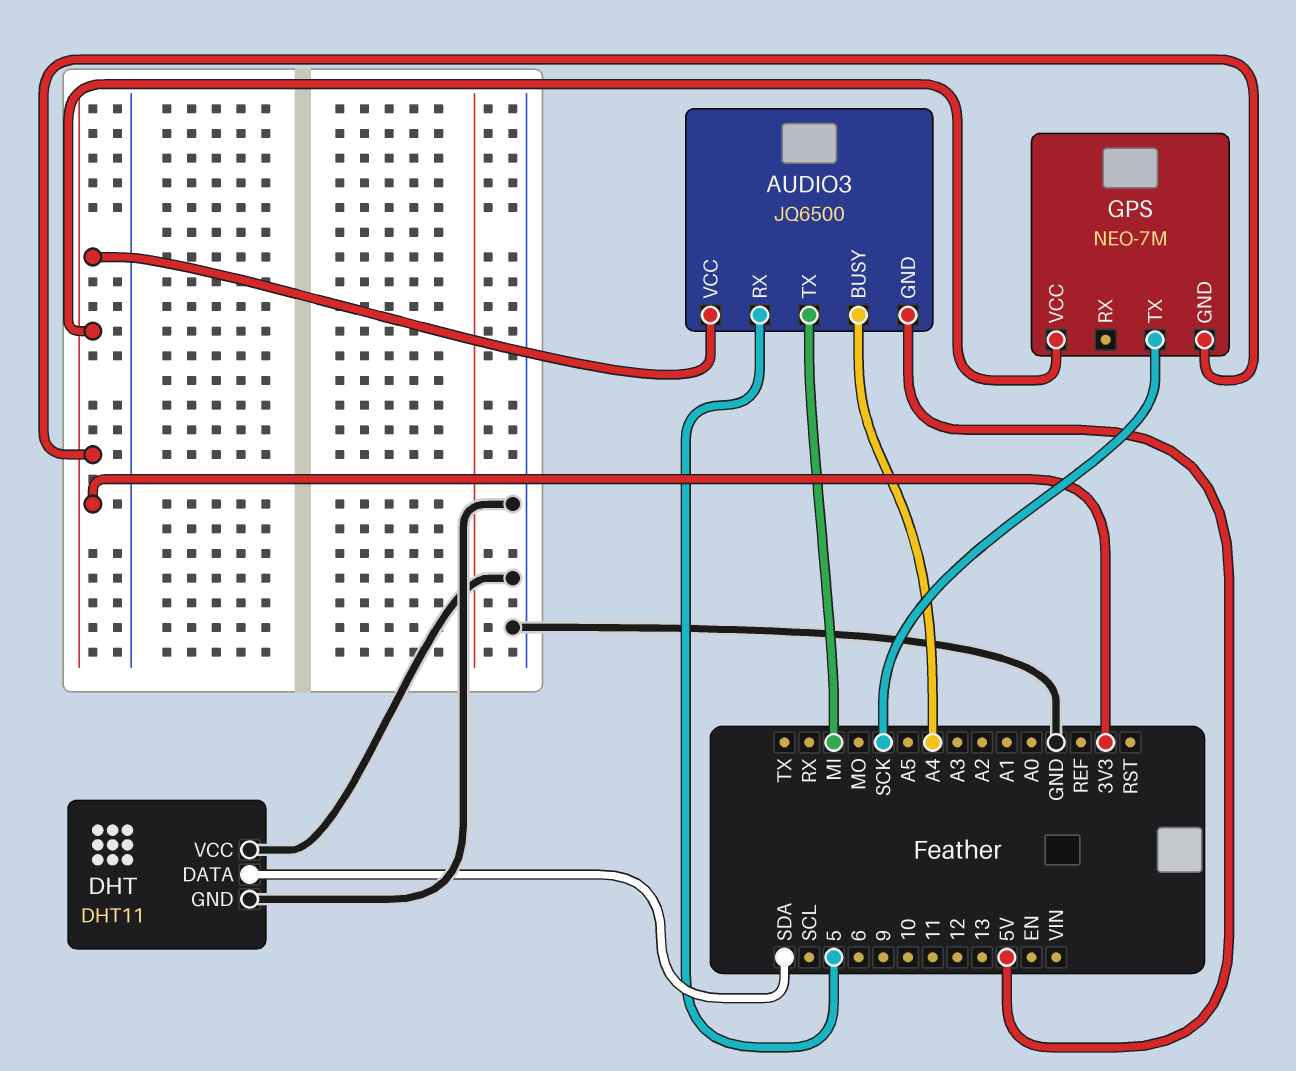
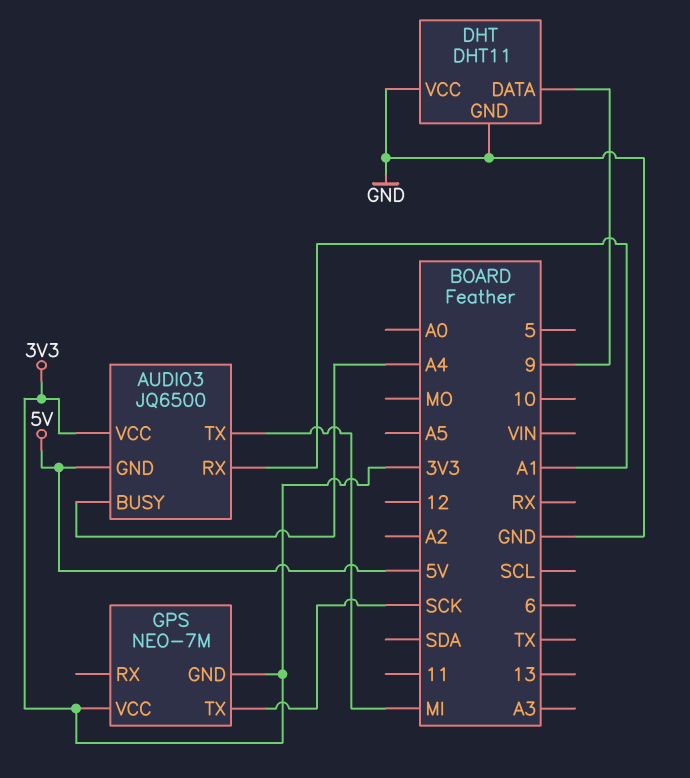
AUDIO3 pin RX: 5 -> A1
DHT pin DATA: SDA -> 9

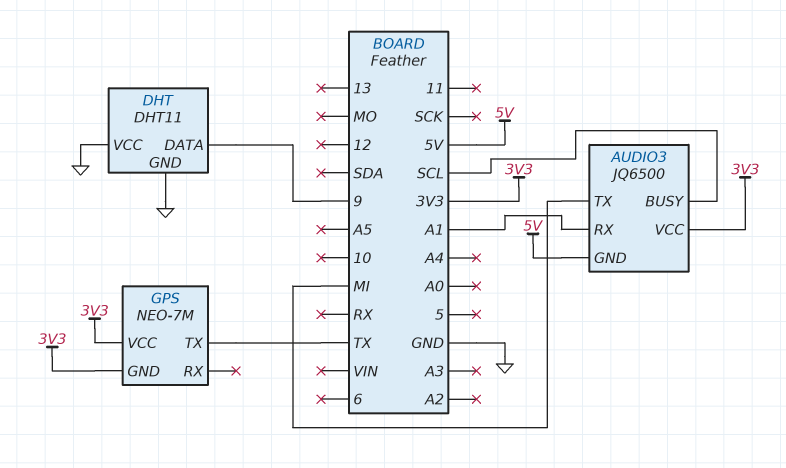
AUDIO3 pin BUSY: A4 -> SCL
GPS pin TX: SCK -> TX

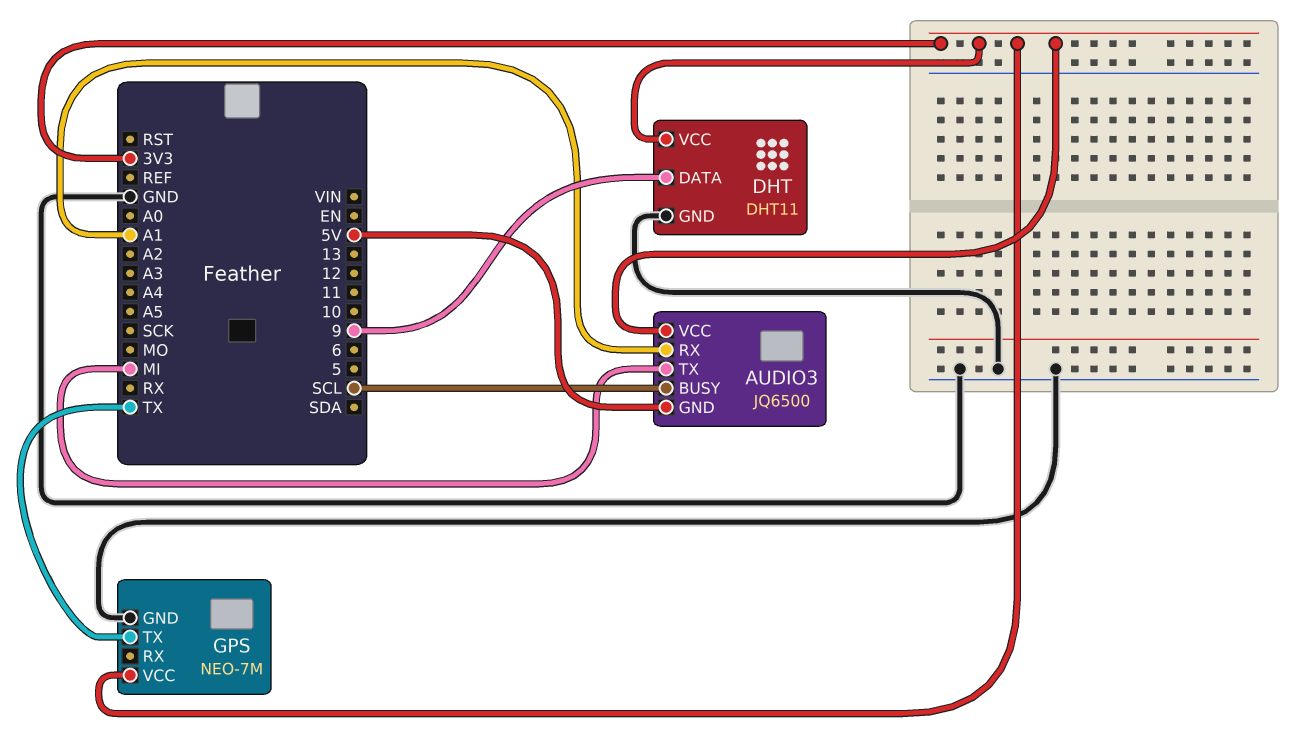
DHT pin VCC: GND -> 3V3
GPS pin GND: 3V3 -> GND

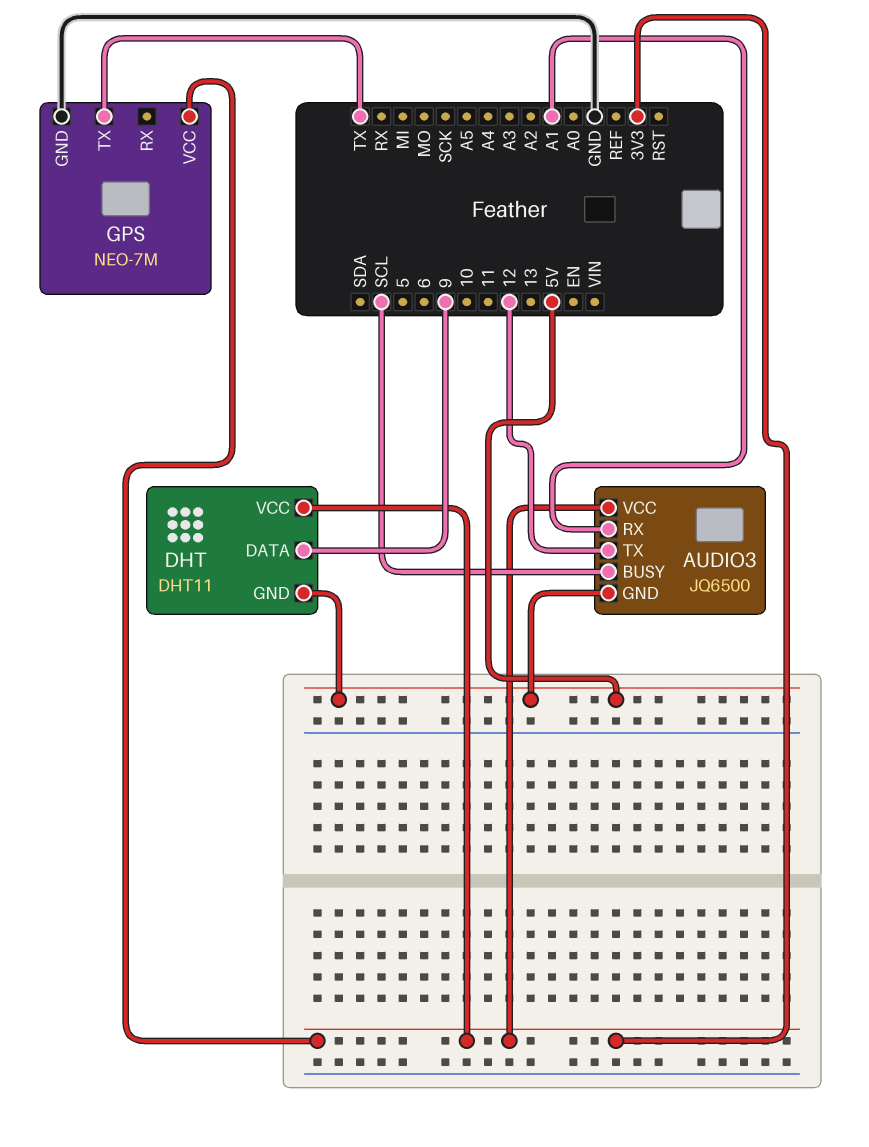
AUDIO3 pin TX: MI -> 12
DHT pin GND: GND -> 5V

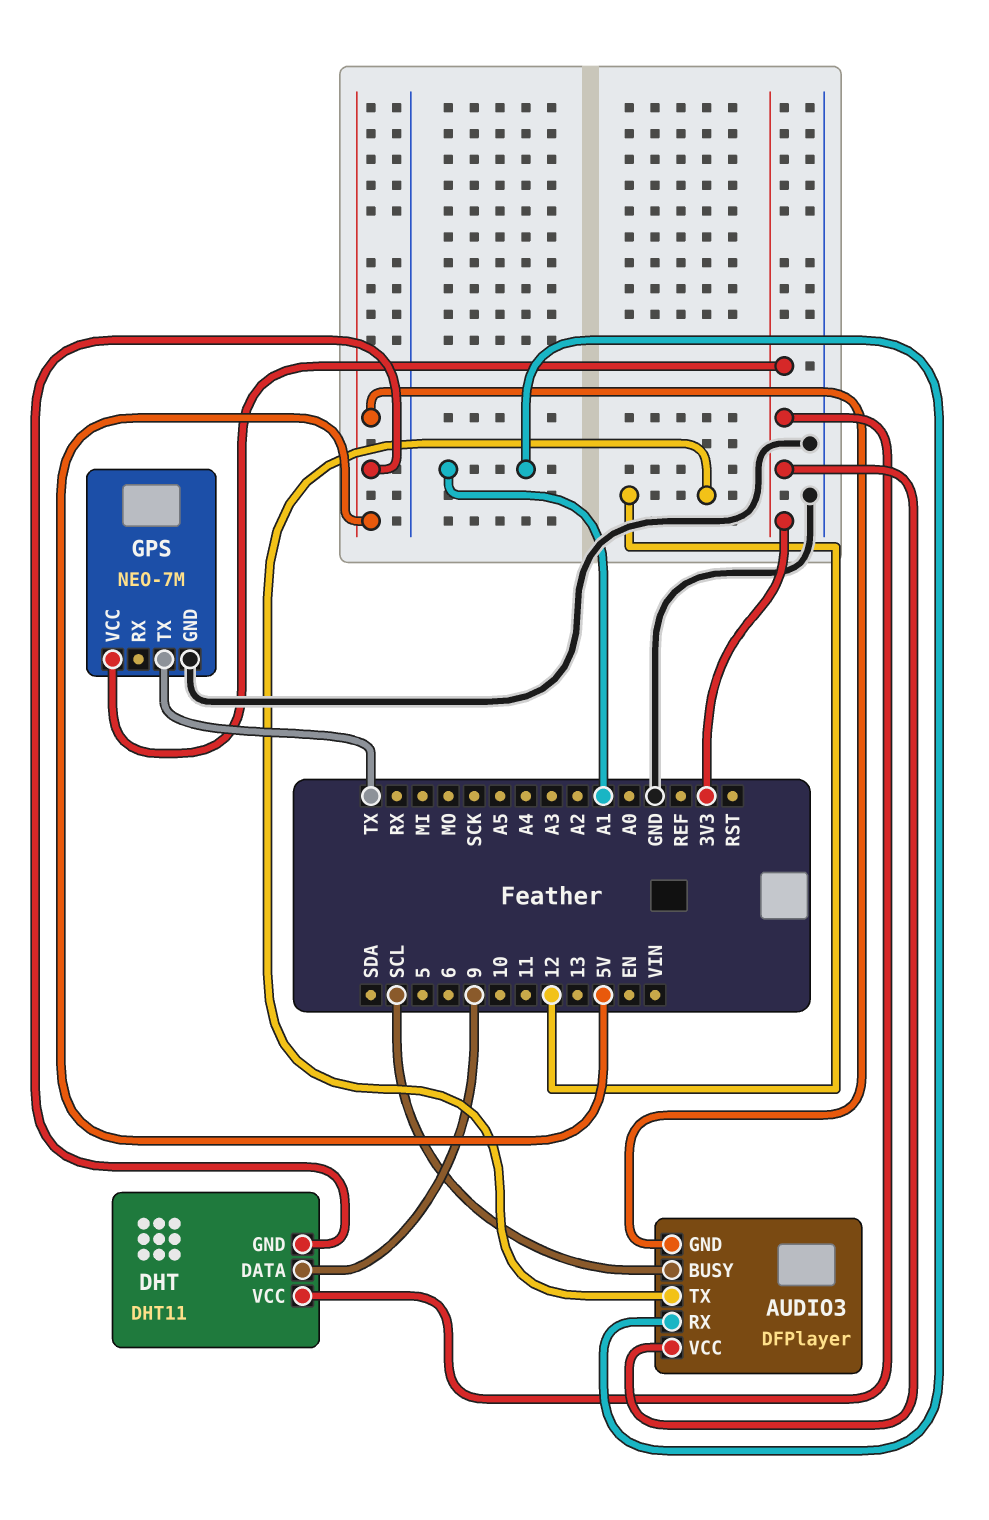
AUDIO3: JQ6500 -> DFPlayer

